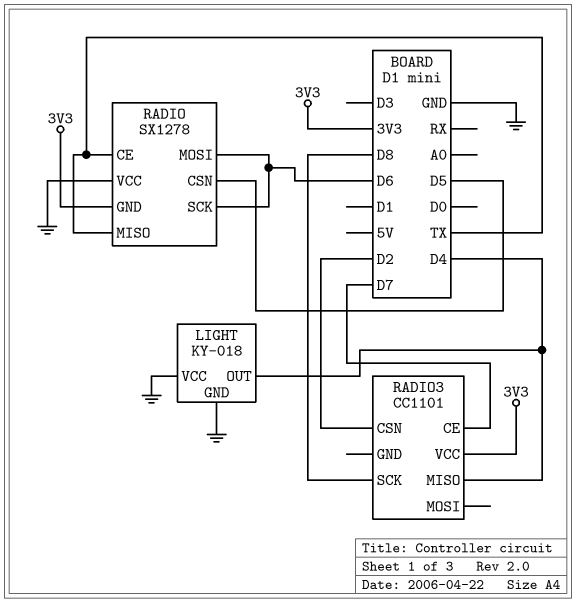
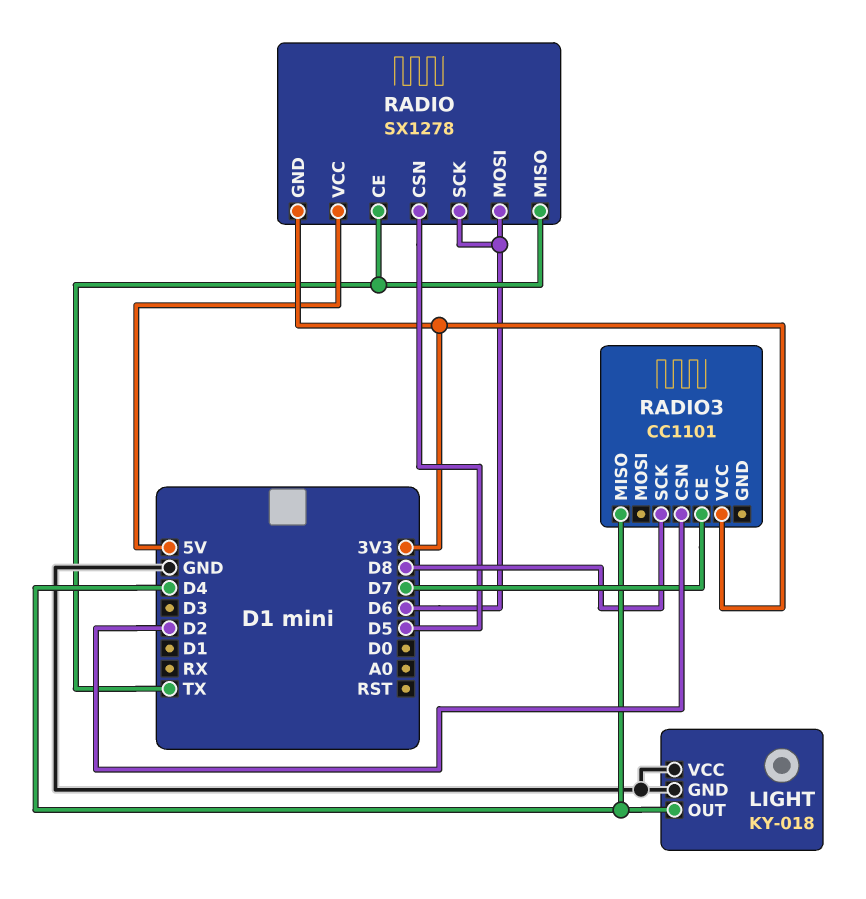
RADIO pin VCC: GND -> 5V

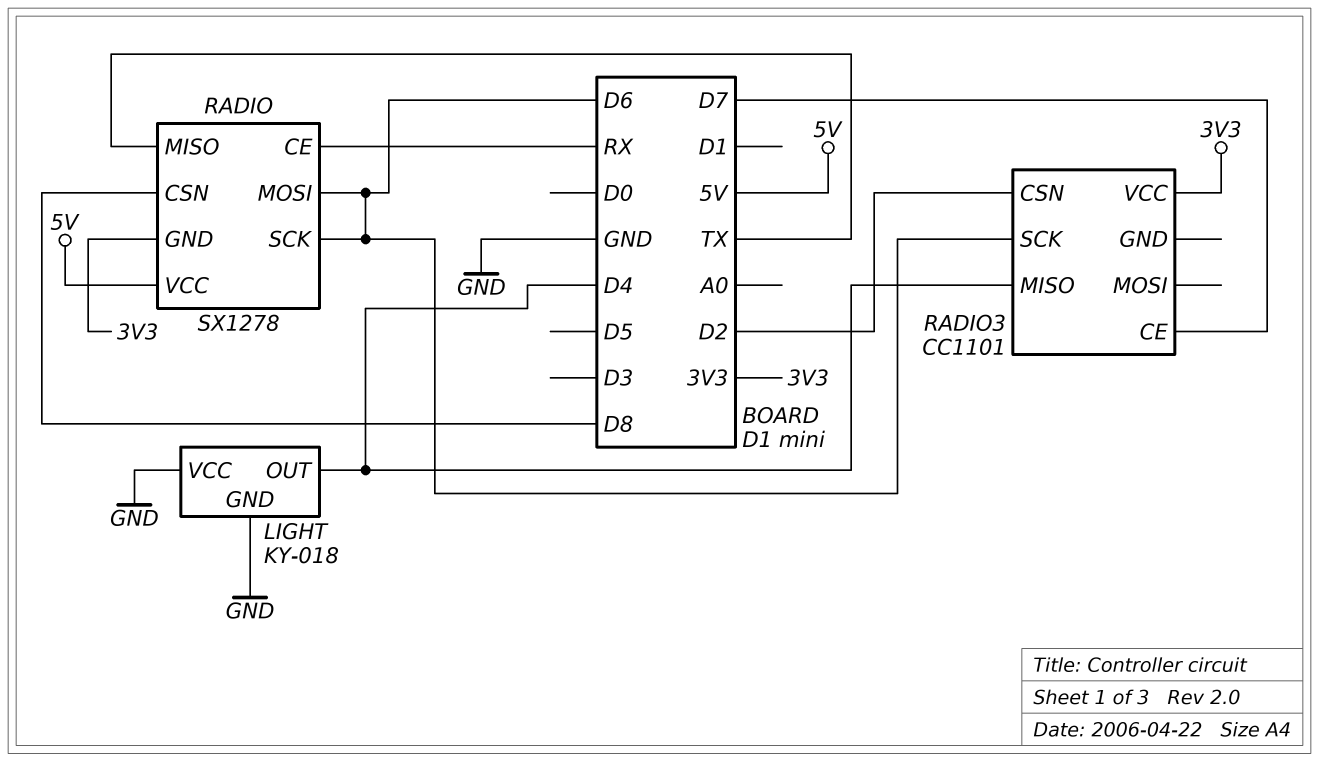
RADIO pin CE: TX -> RX
RADIO pin CSN: D5 -> D8
RADIO3 pin SCK: D8 -> D6

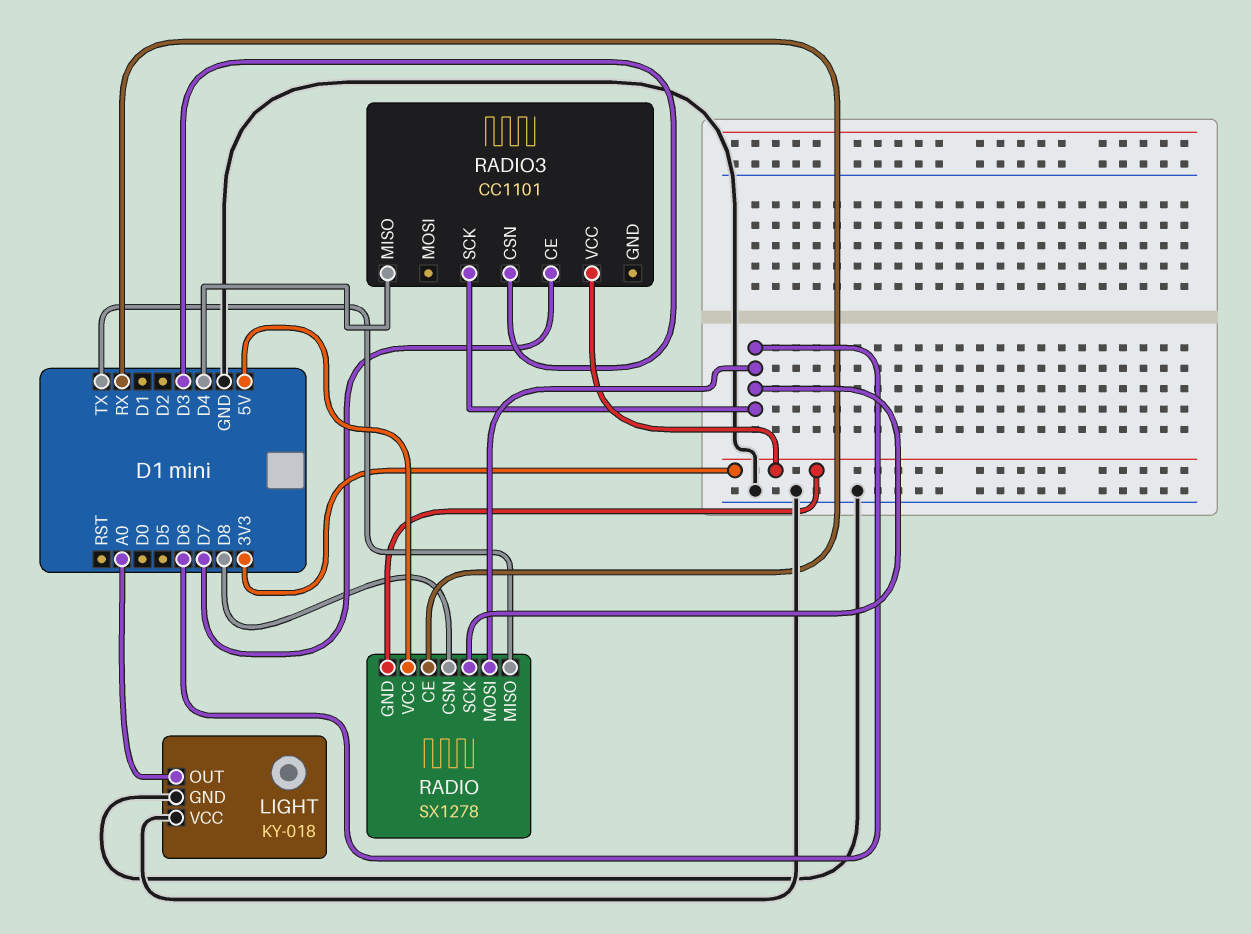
LIGHT pin OUT: D4 -> A0
RADIO3 pin CSN: D2 -> D3

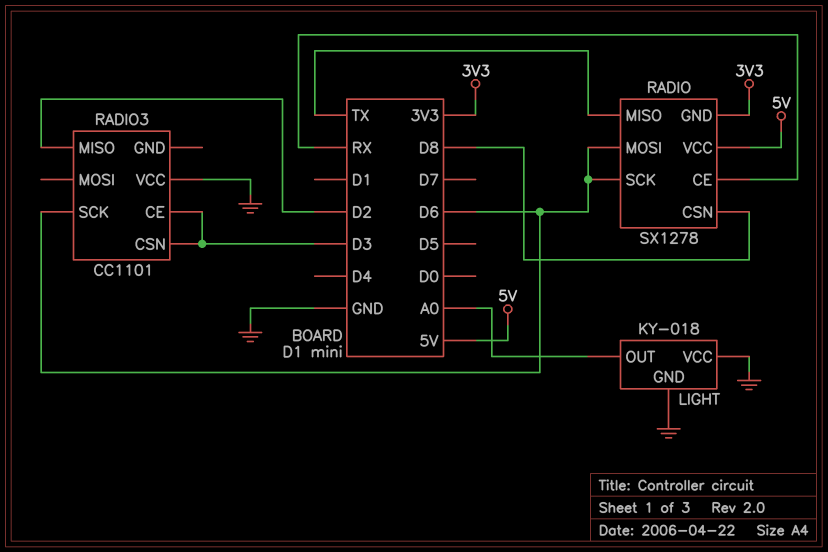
RADIO3 pin CE: D7 -> D3
RADIO3 pin MISO: D4 -> D2
RADIO3 pin VCC: 3V3 -> GND

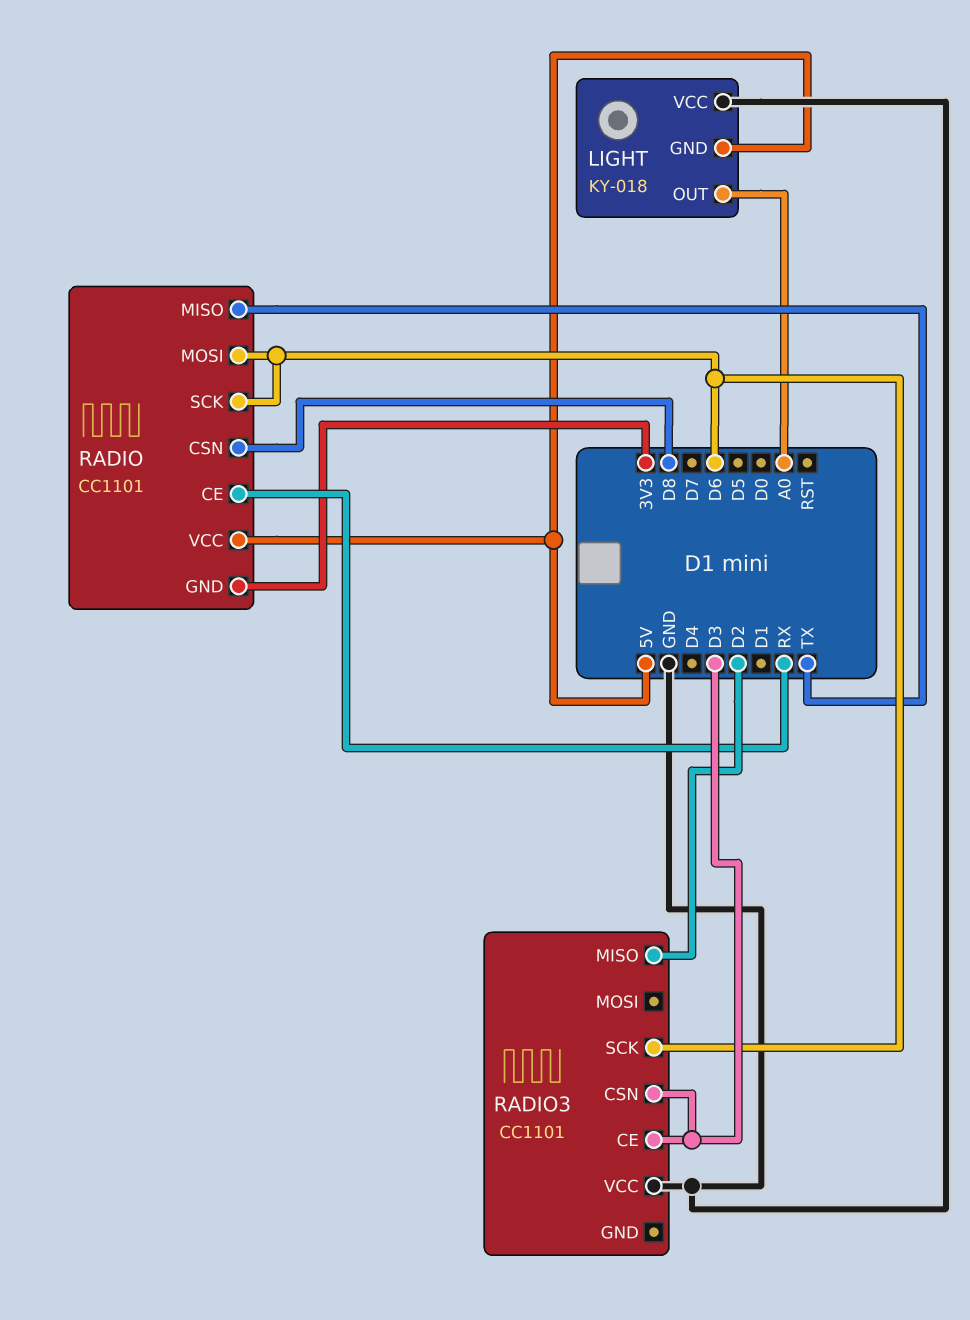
LIGHT pin GND: GND -> 5V
RADIO: SX1278 -> CC1101

